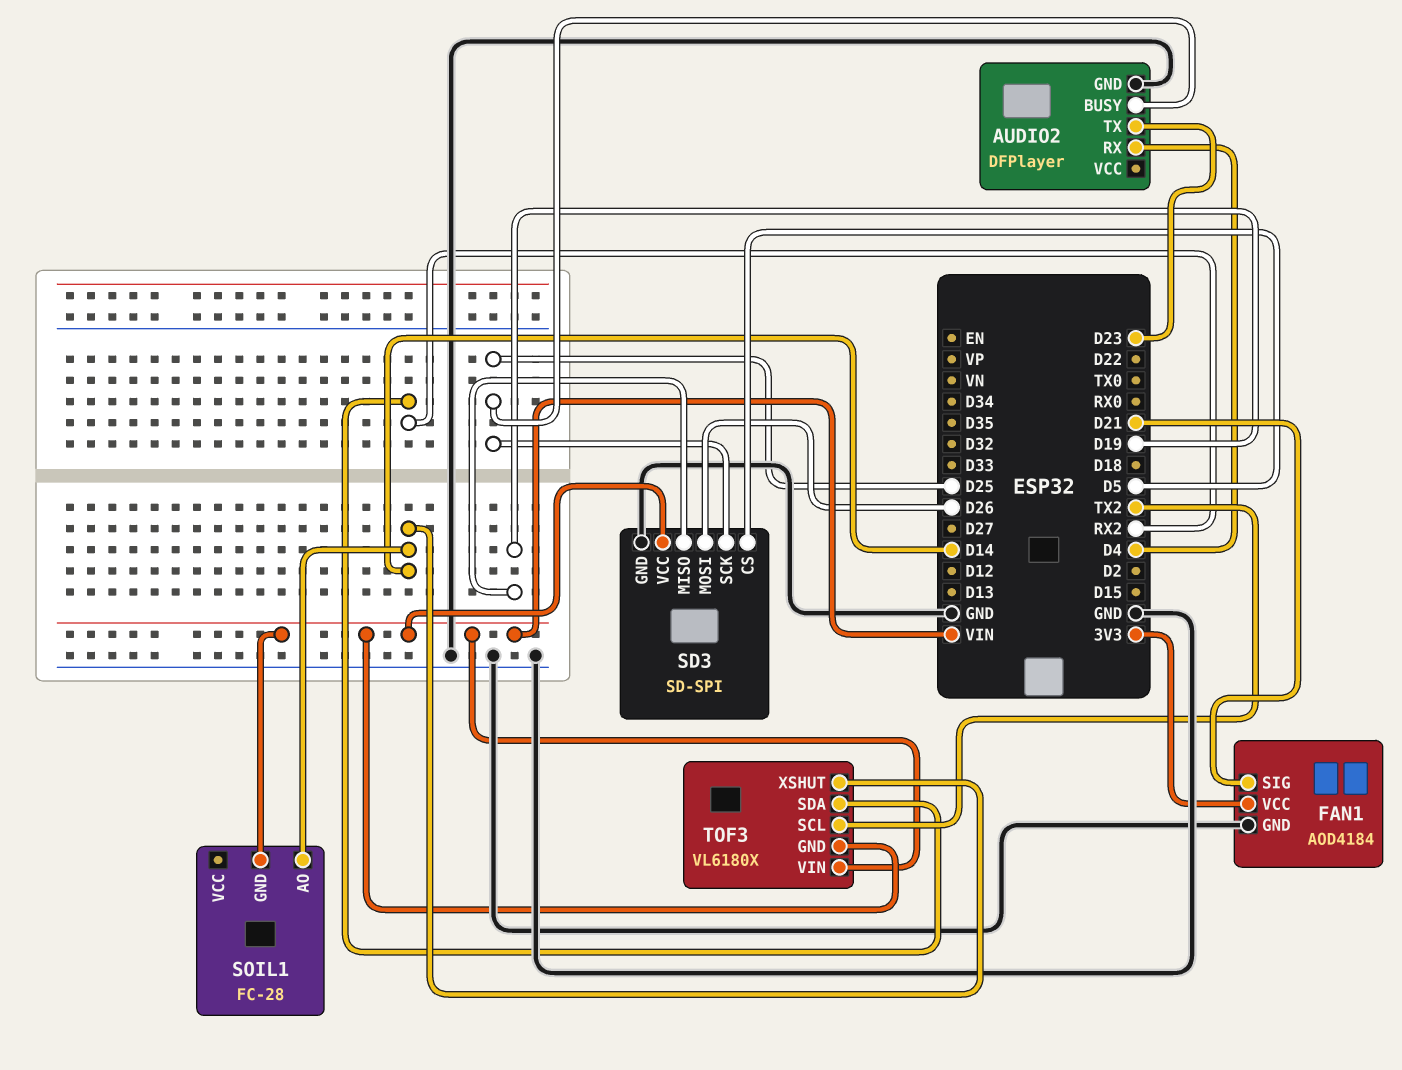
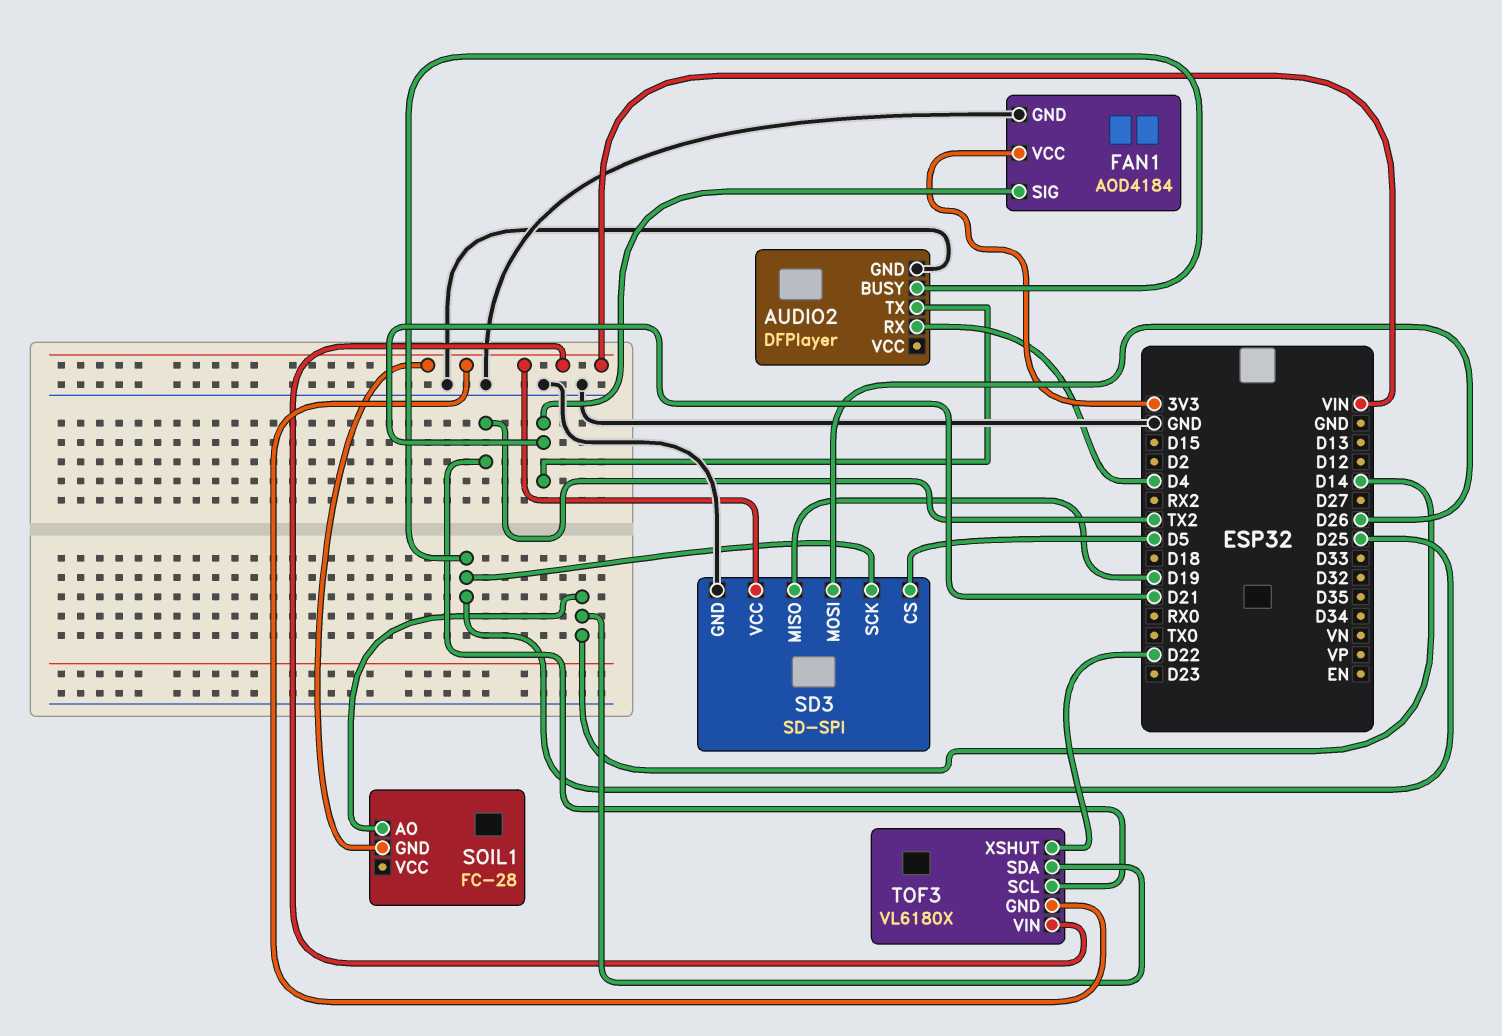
AUDIO2 pin TX: D23 -> D21
TOF3 pin SDA: RX2 -> D14
TOF3 pin XSHUT: D14 -> D22

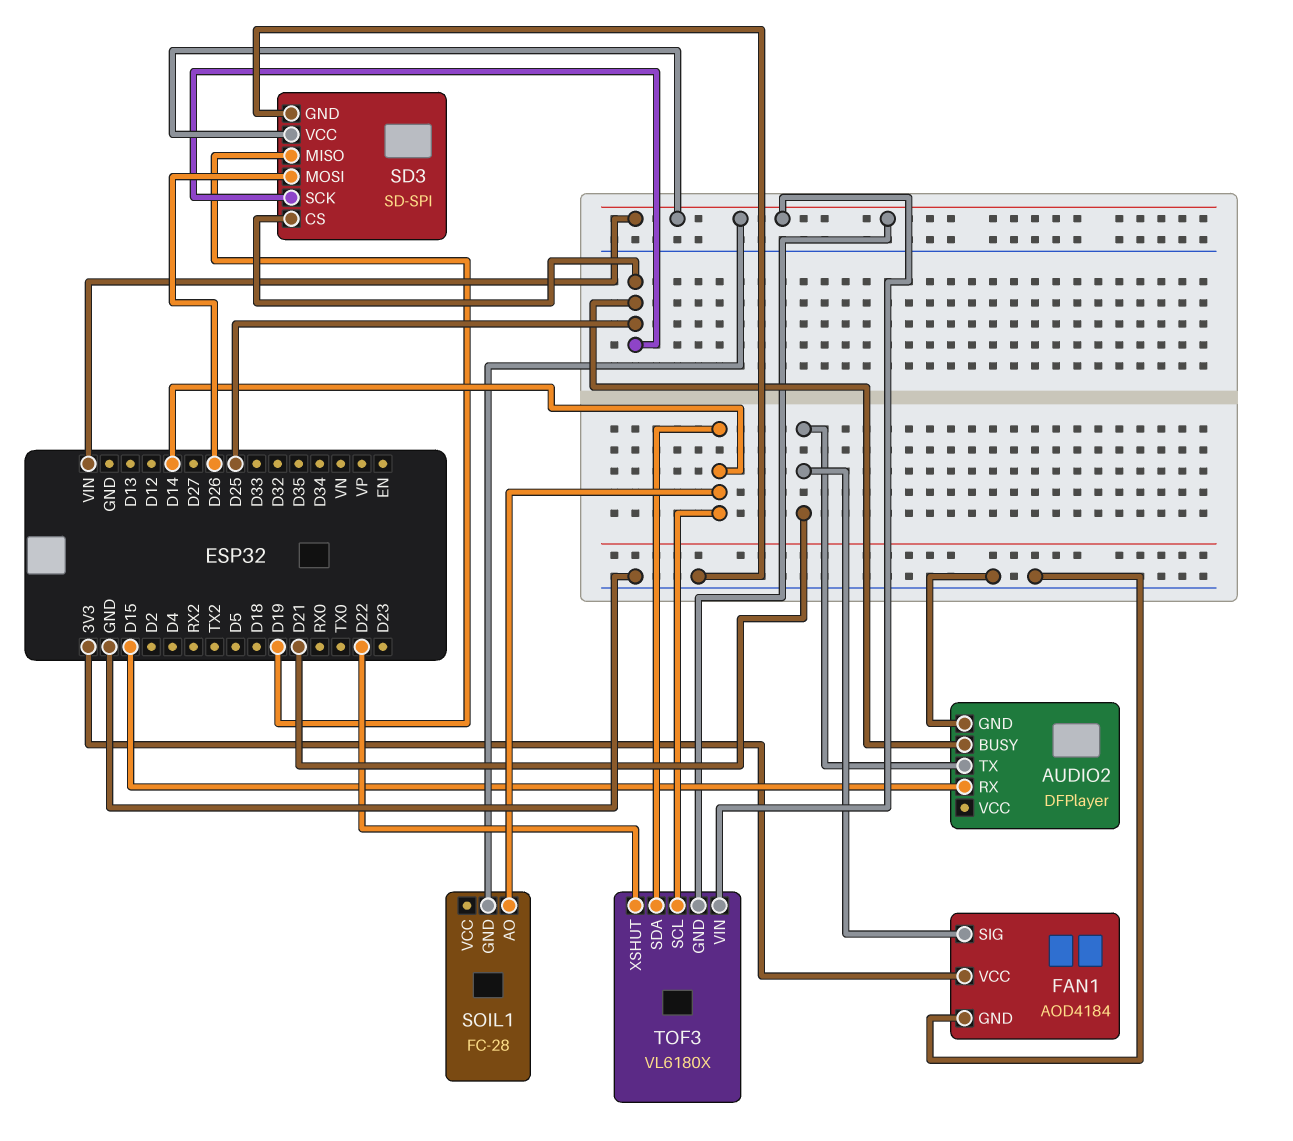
AUDIO2 pin RX: D4 -> D15
SD3 pin CS: D5 -> D25
TOF3 pin SCL: TX2 -> D14

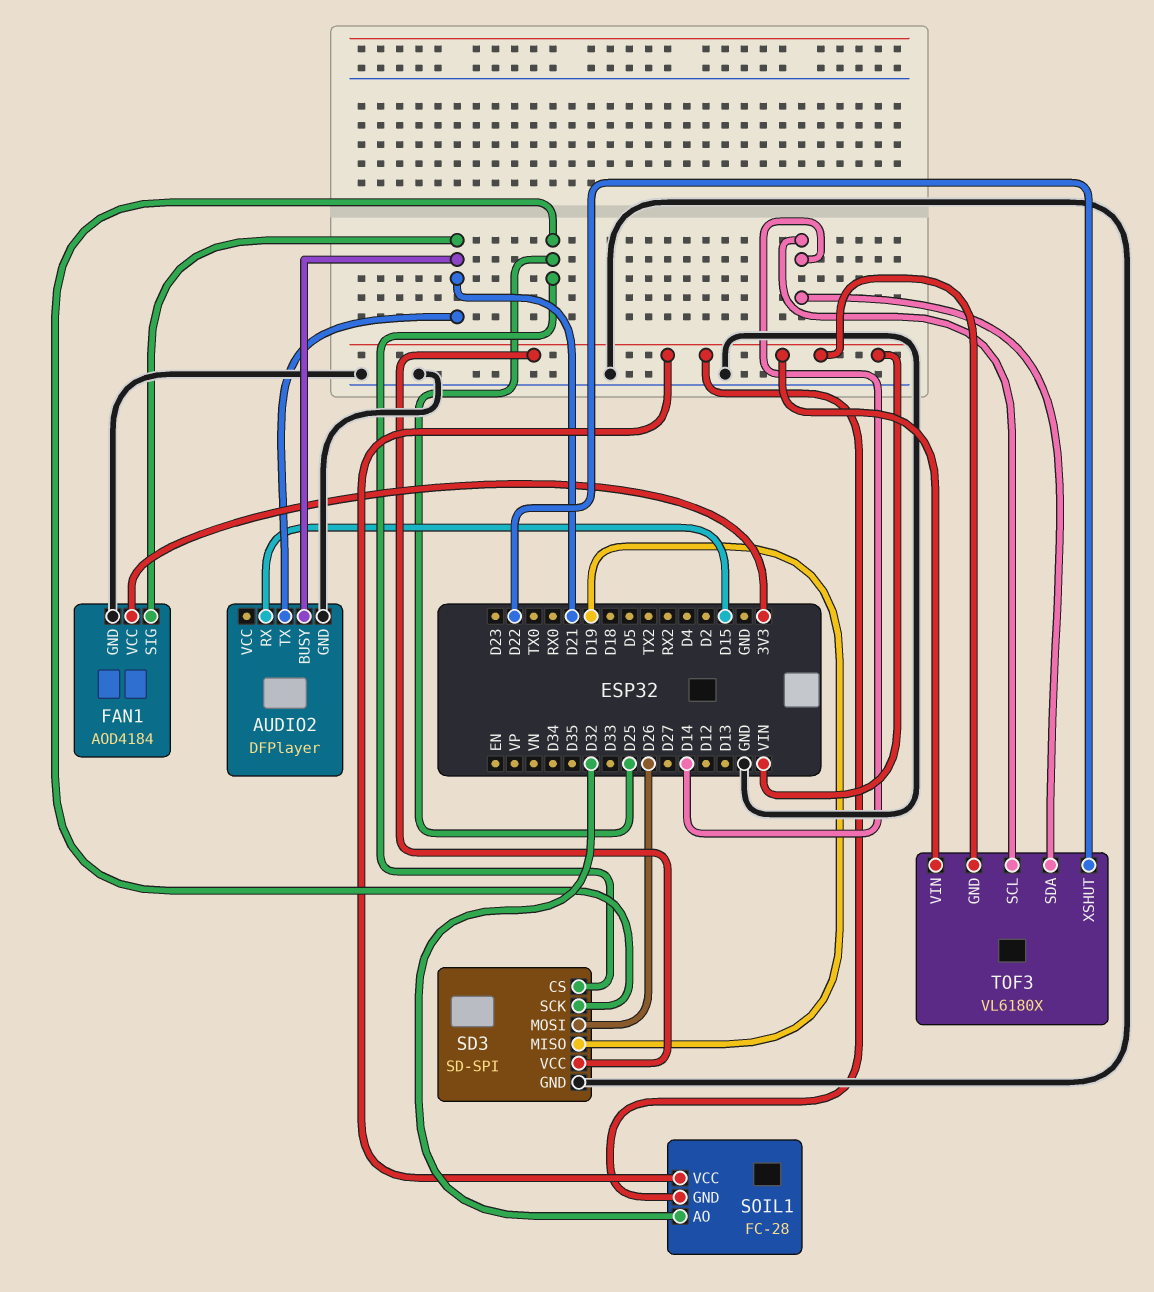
AUDIO2 pin BUSY: D25 -> D21
SOIL1 pin AO: D14 -> D32
SOIL1 pin VCC: none -> VIN

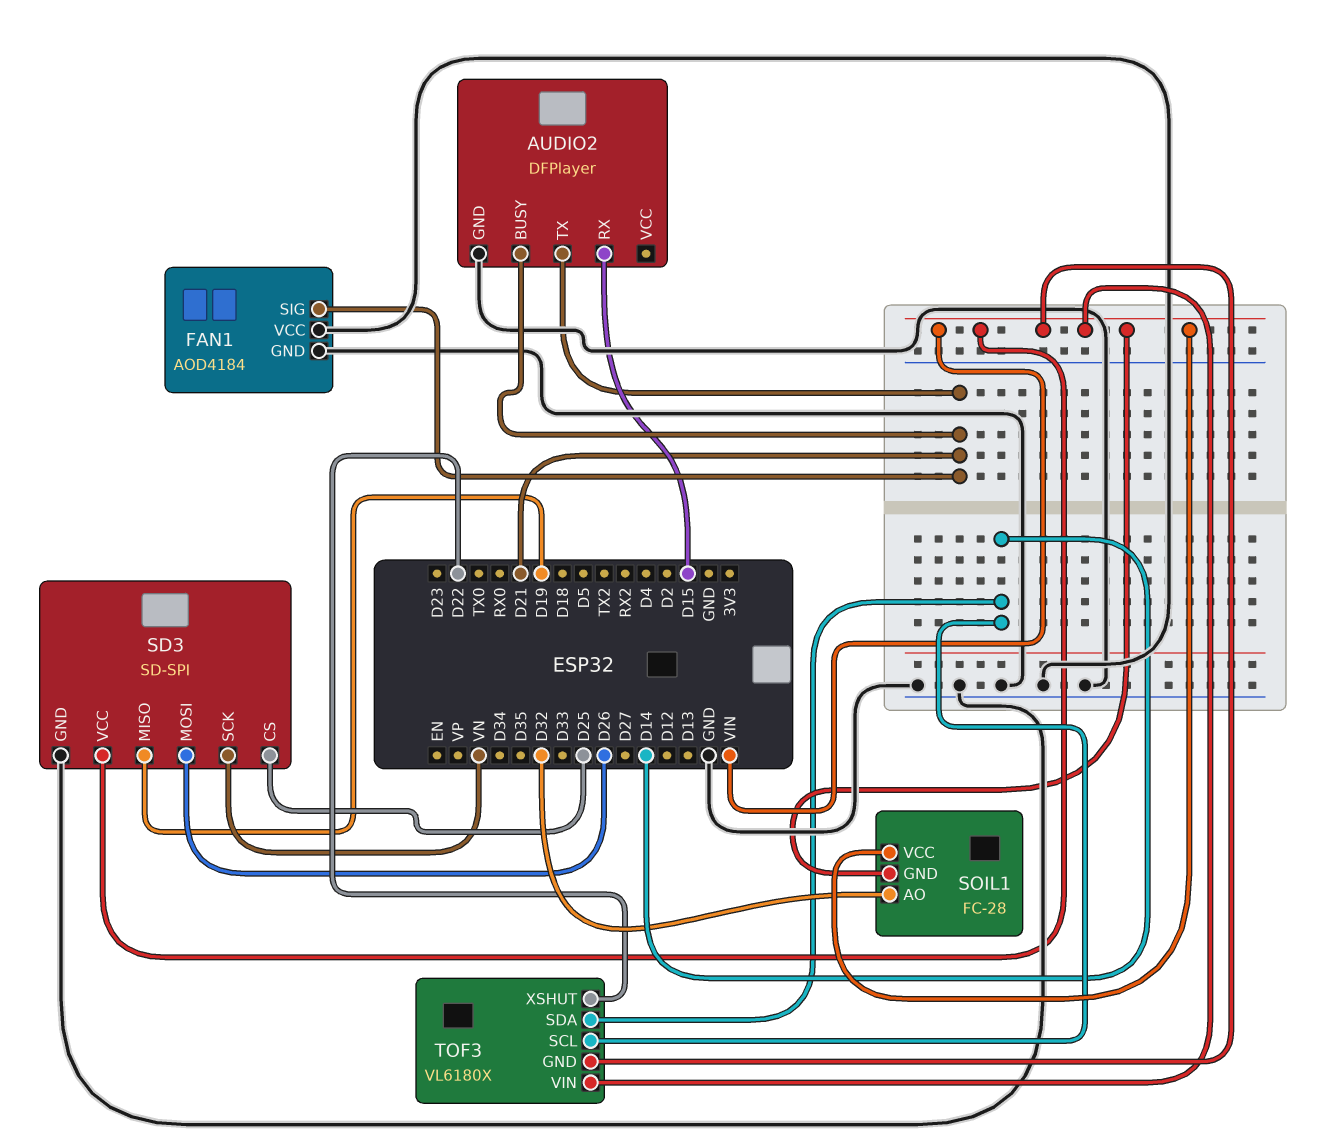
FAN1 pin VCC: 3V3 -> GND
SD3 pin SCK: D25 -> VN

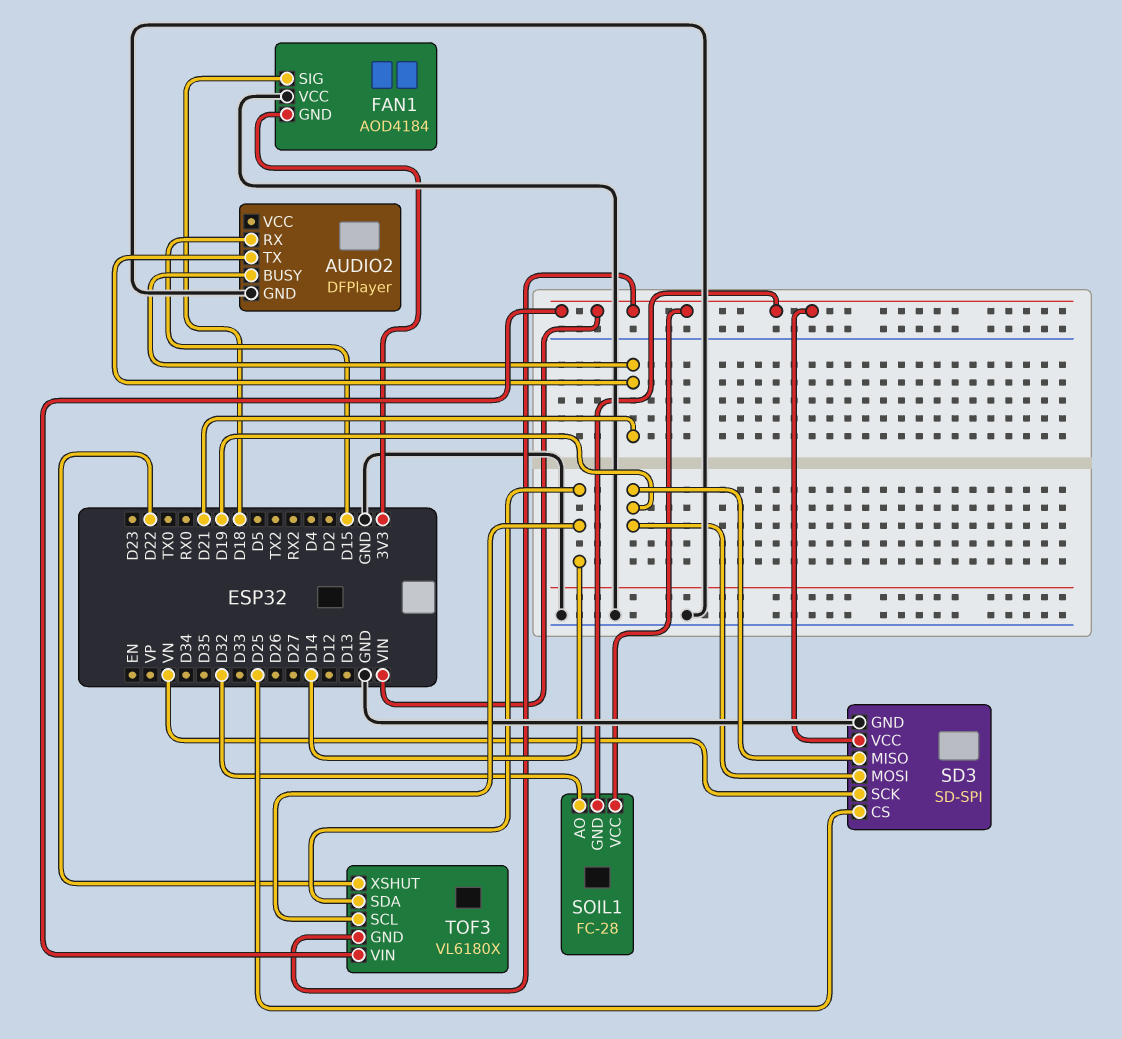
FAN1 pin GND: GND -> 3V3
FAN1 pin SIG: D21 -> D18
SD3 pin MOSI: D26 -> D19

